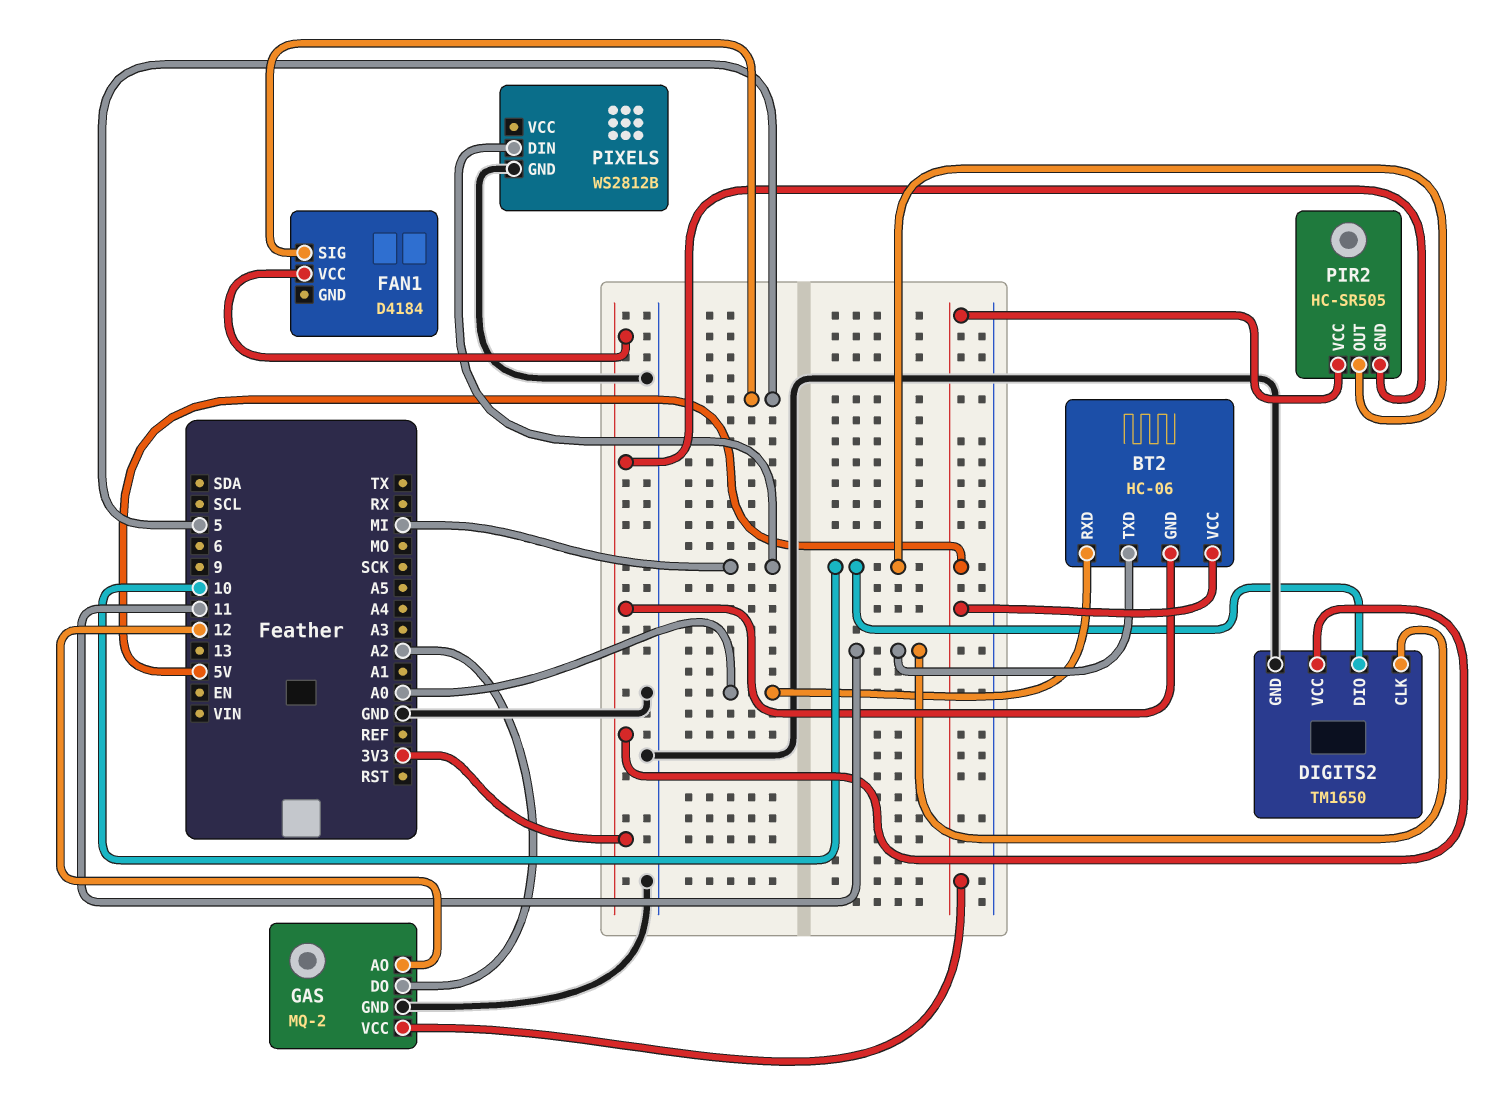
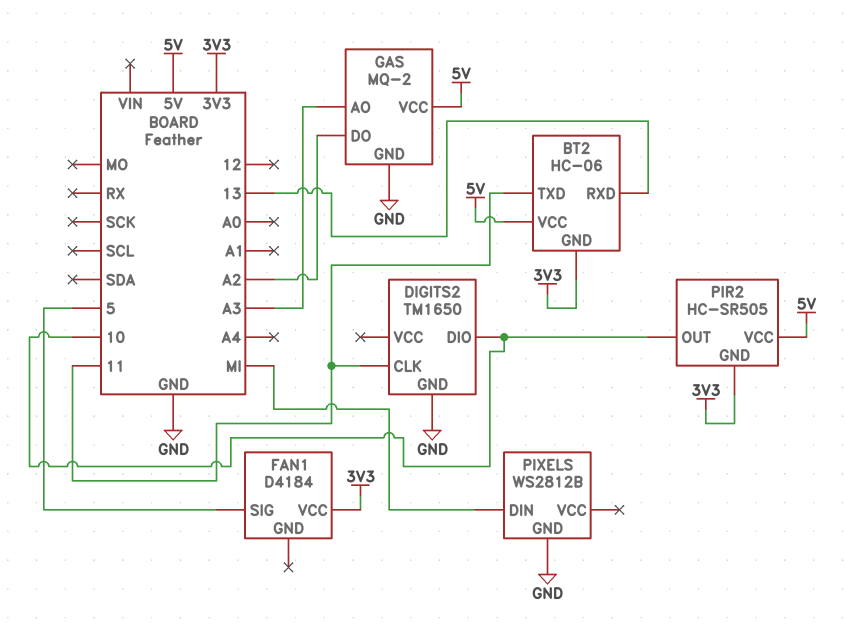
BT2 pin RXD: A0 -> 13
DIGITS2 pin VCC: 3V3 -> none
GAS pin AO: 12 -> A3

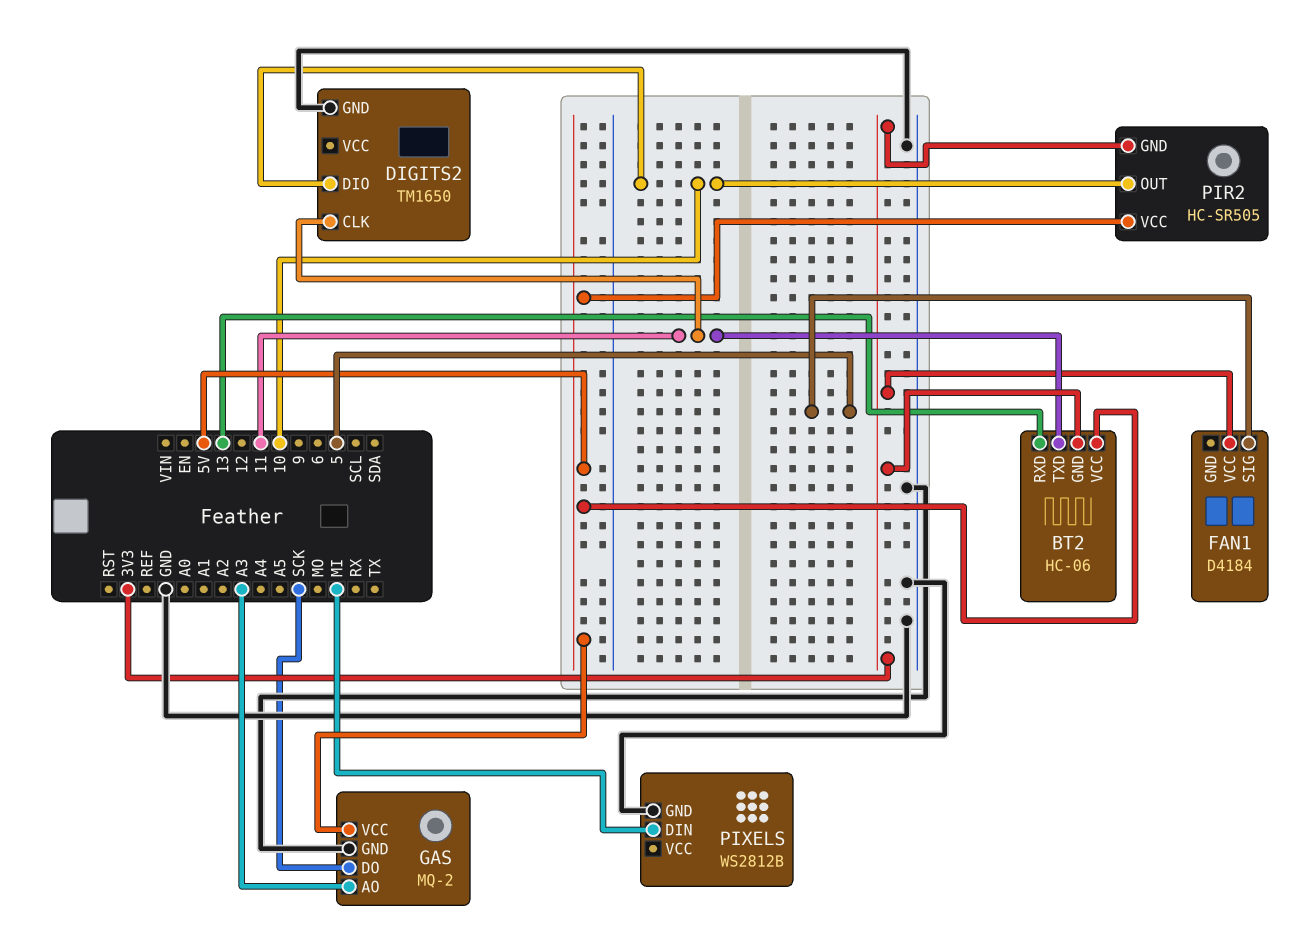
GAS pin DO: A2 -> SCK

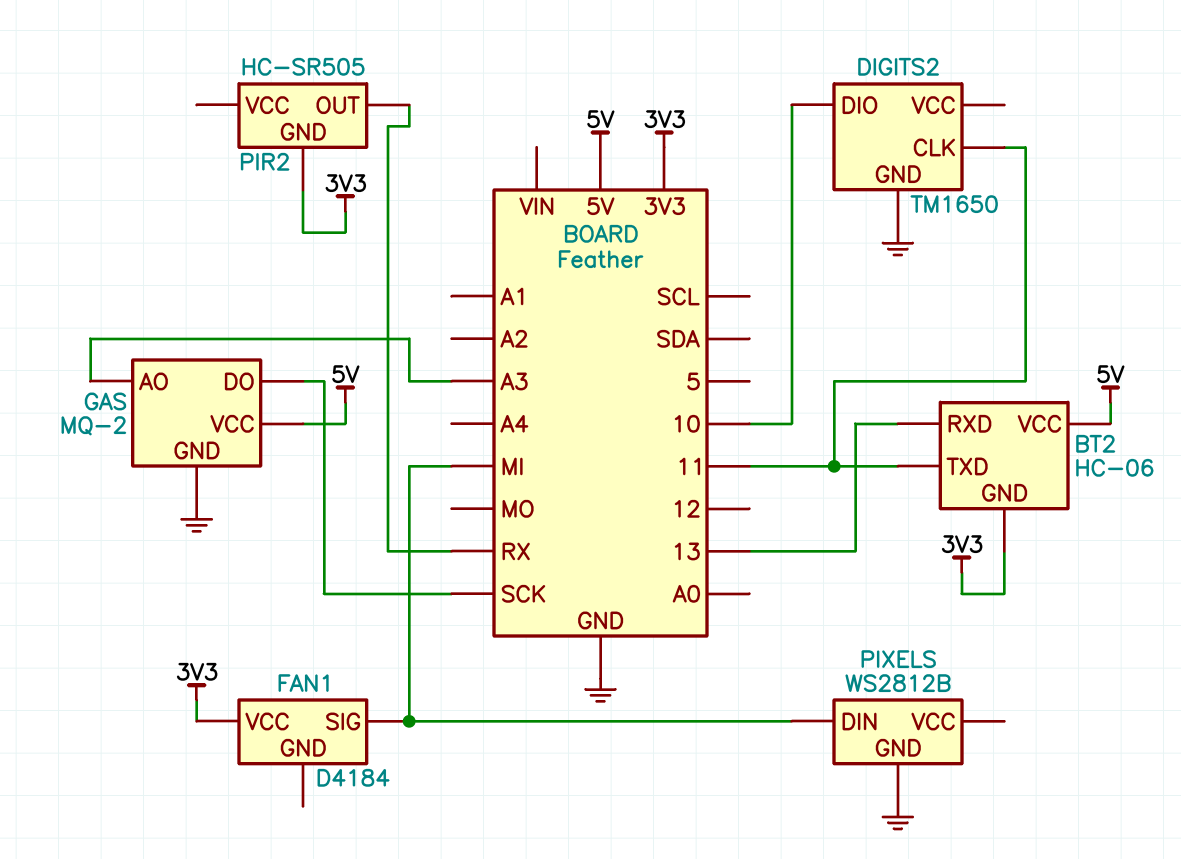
FAN1 pin SIG: 5 -> MI
PIR2 pin OUT: 10 -> RX
PIR2 pin VCC: 5V -> none

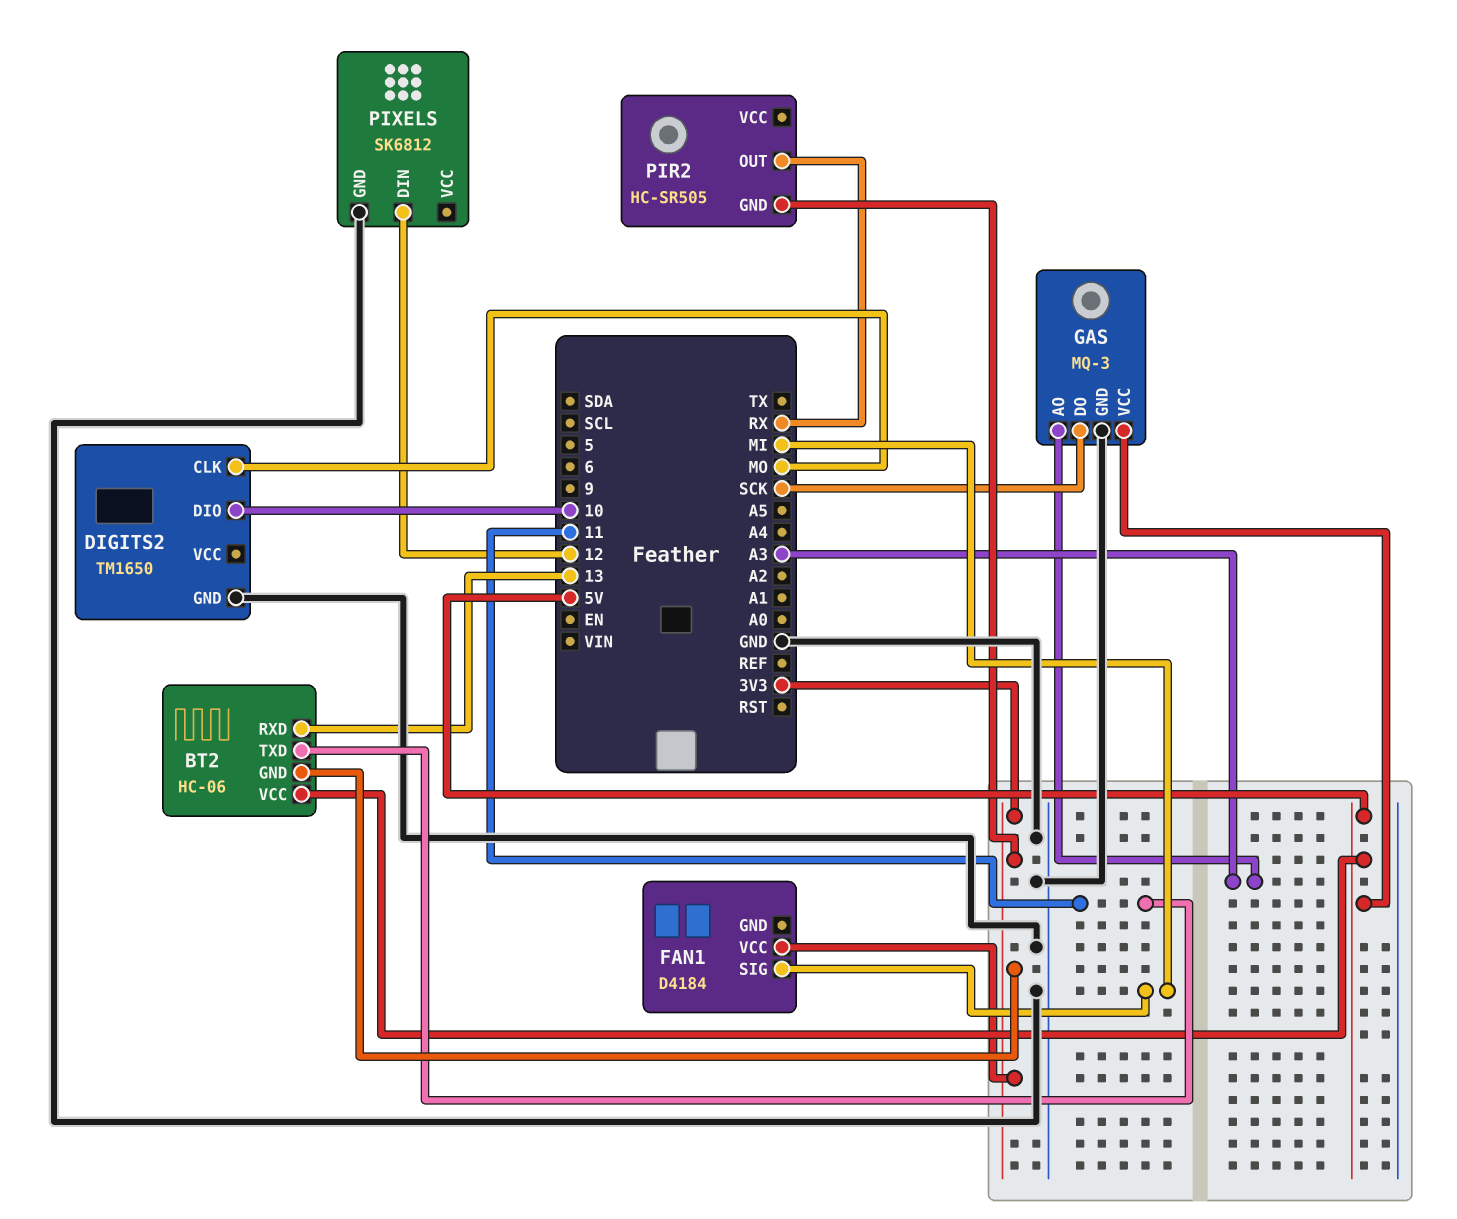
DIGITS2 pin CLK: 11 -> MO
GAS: MQ-2 -> MQ-3
PIXELS: WS2812B -> SK6812
PIXELS pin DIN: MI -> 12

